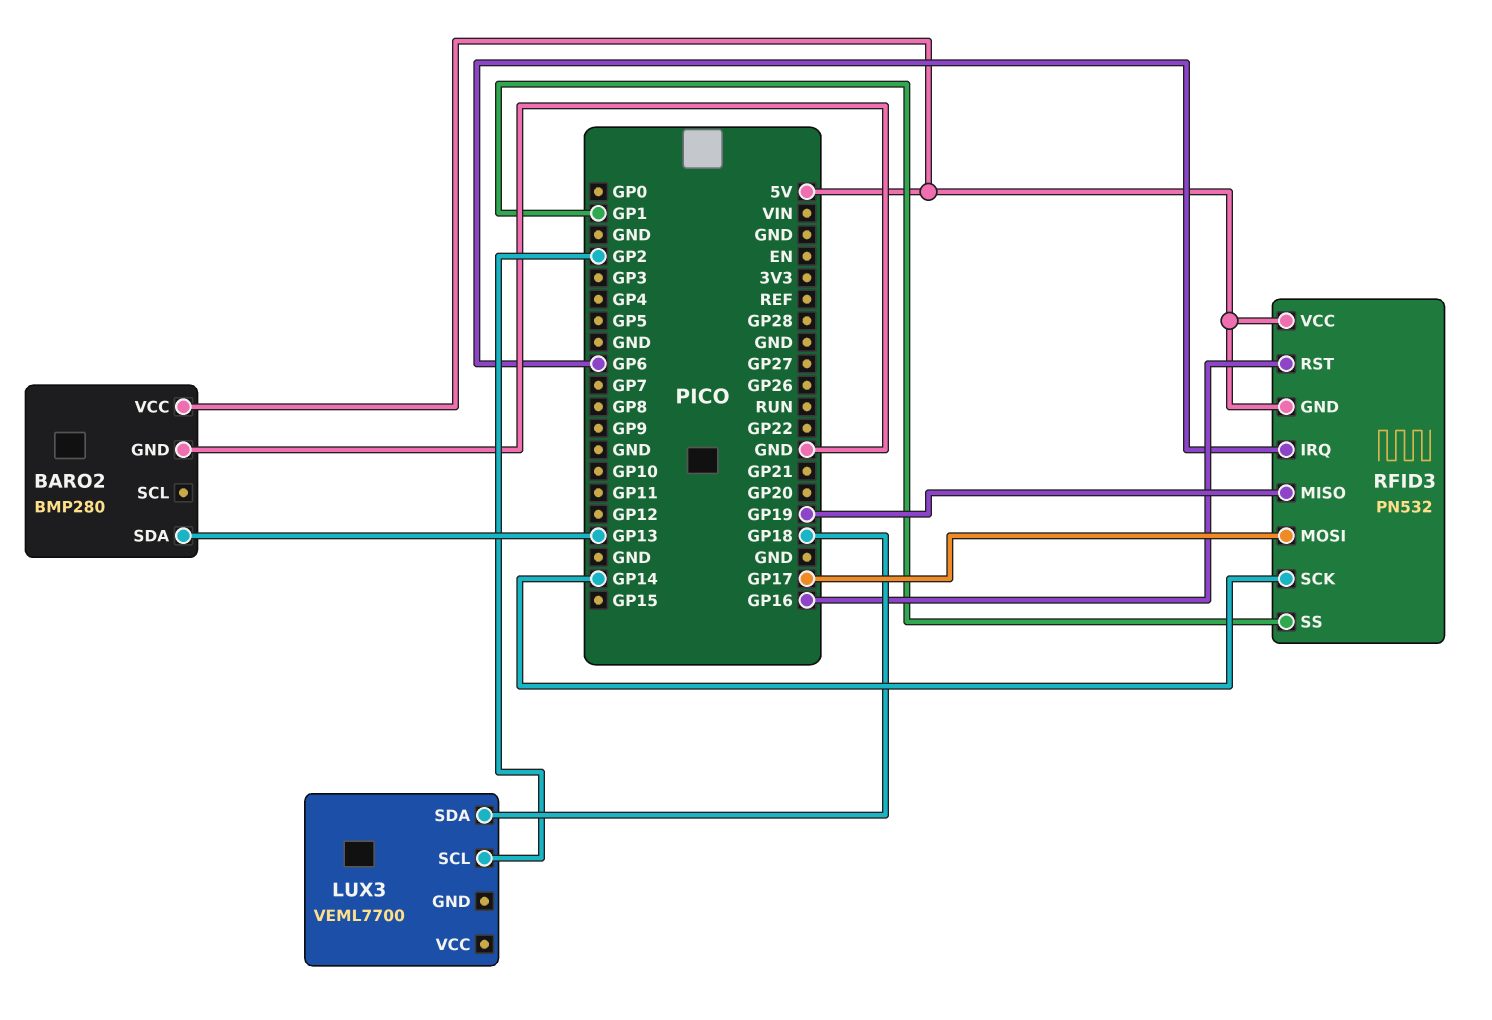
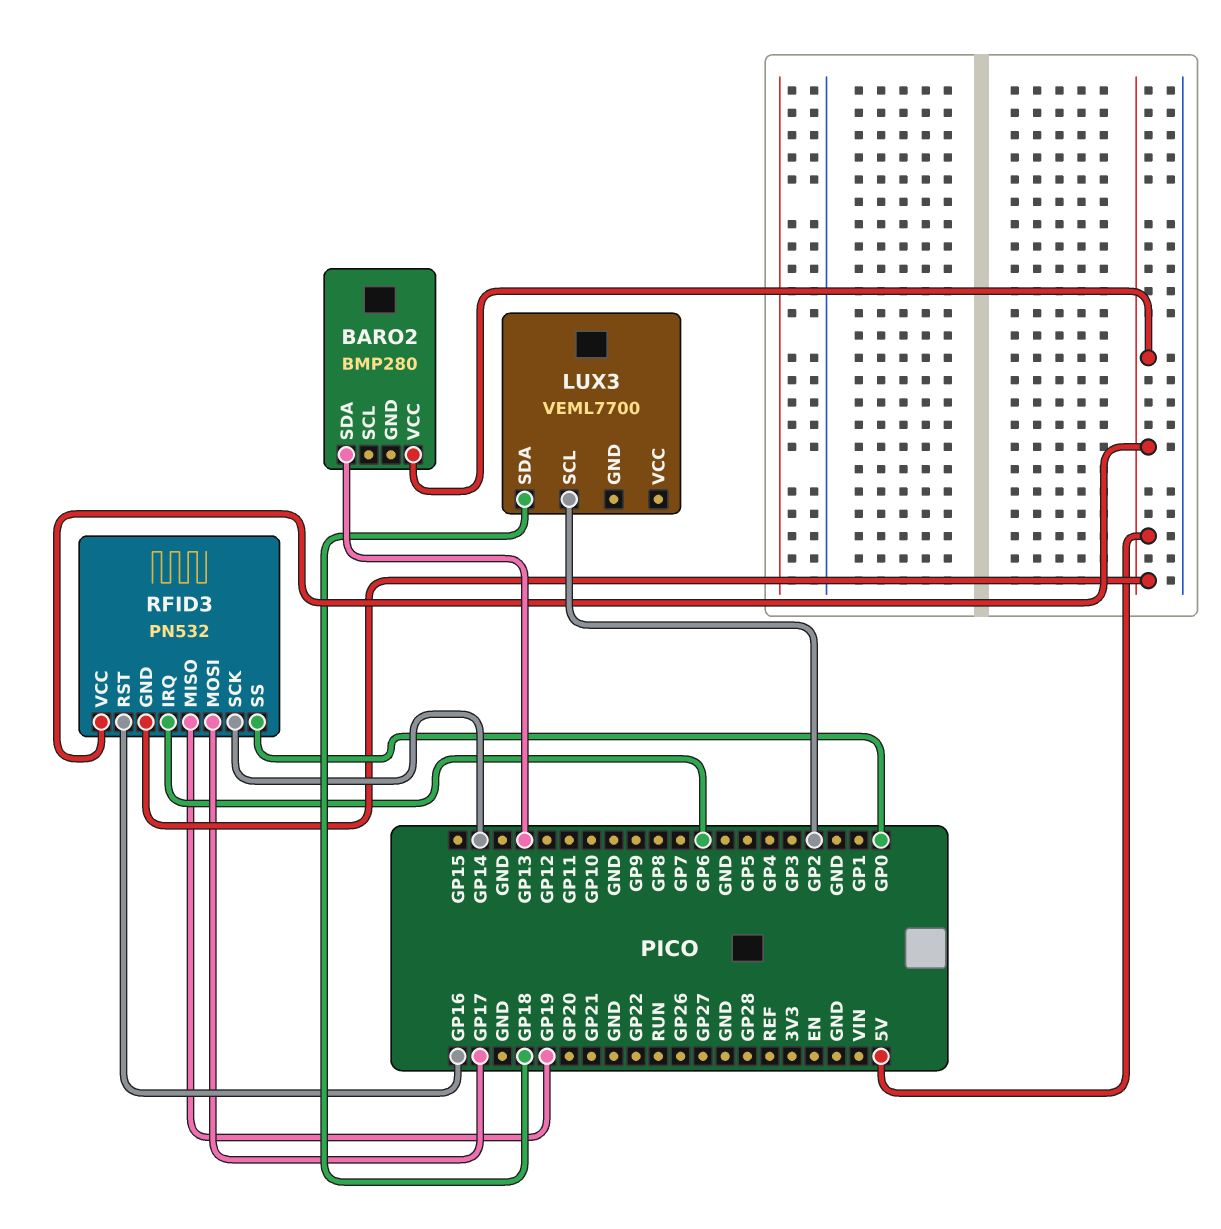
BARO2 pin GND: GND -> none
RFID3 pin SS: GP1 -> GP0

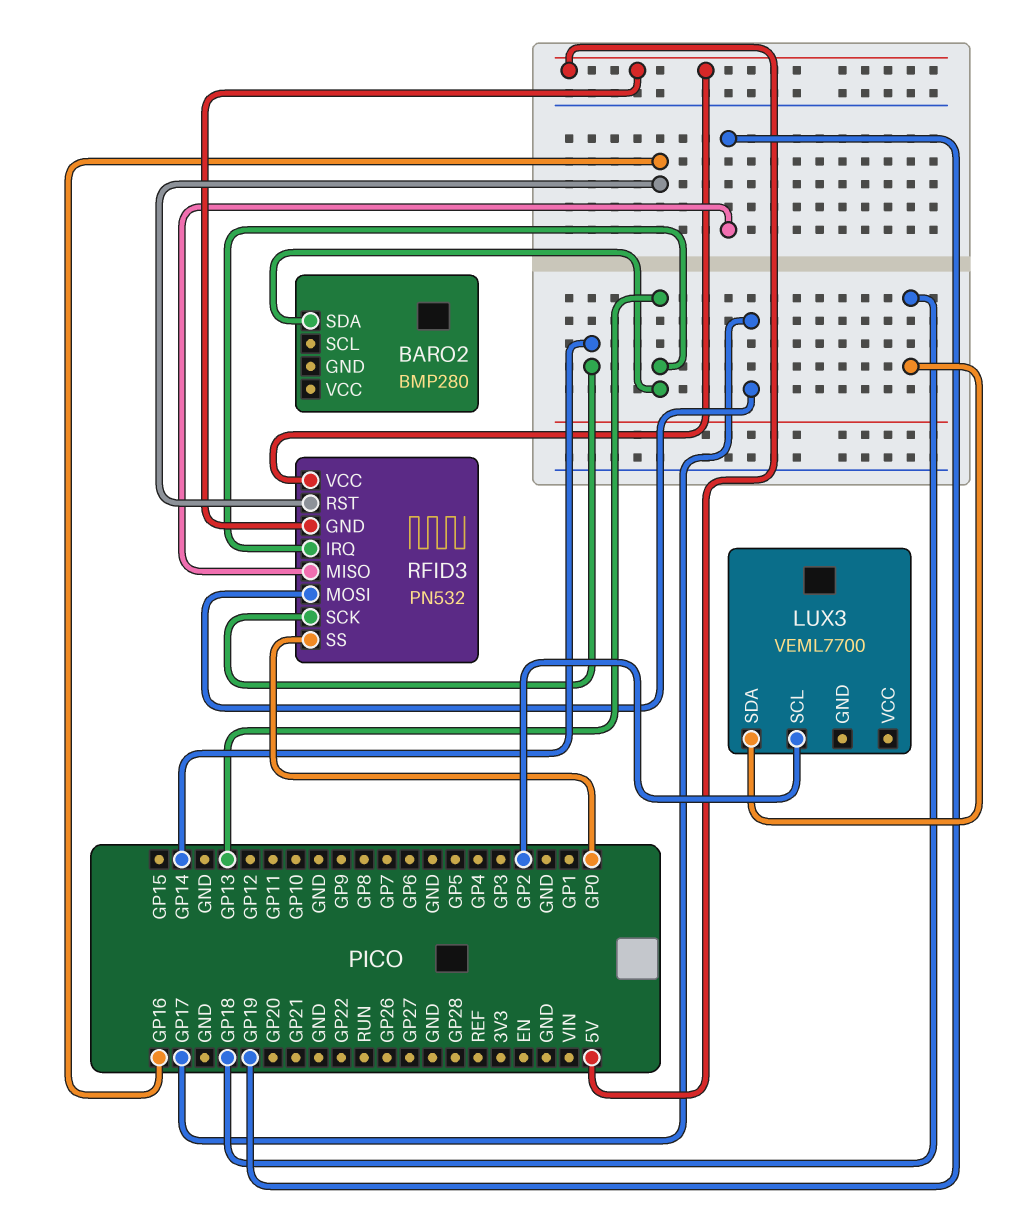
BARO2 pin VCC: 5V -> none
RFID3 pin IRQ: GP6 -> GP13

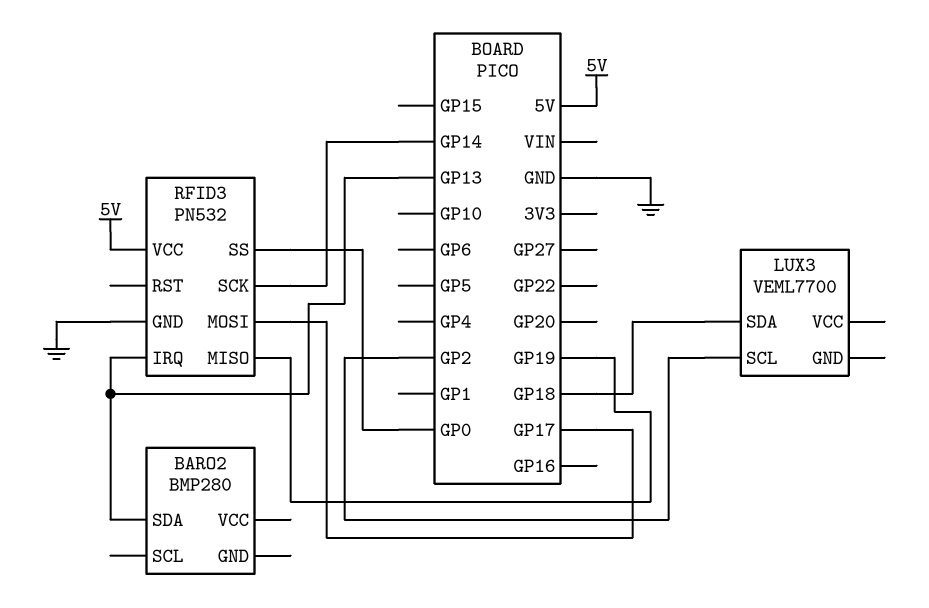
RFID3 pin GND: 5V -> GND
RFID3 pin RST: GP16 -> none

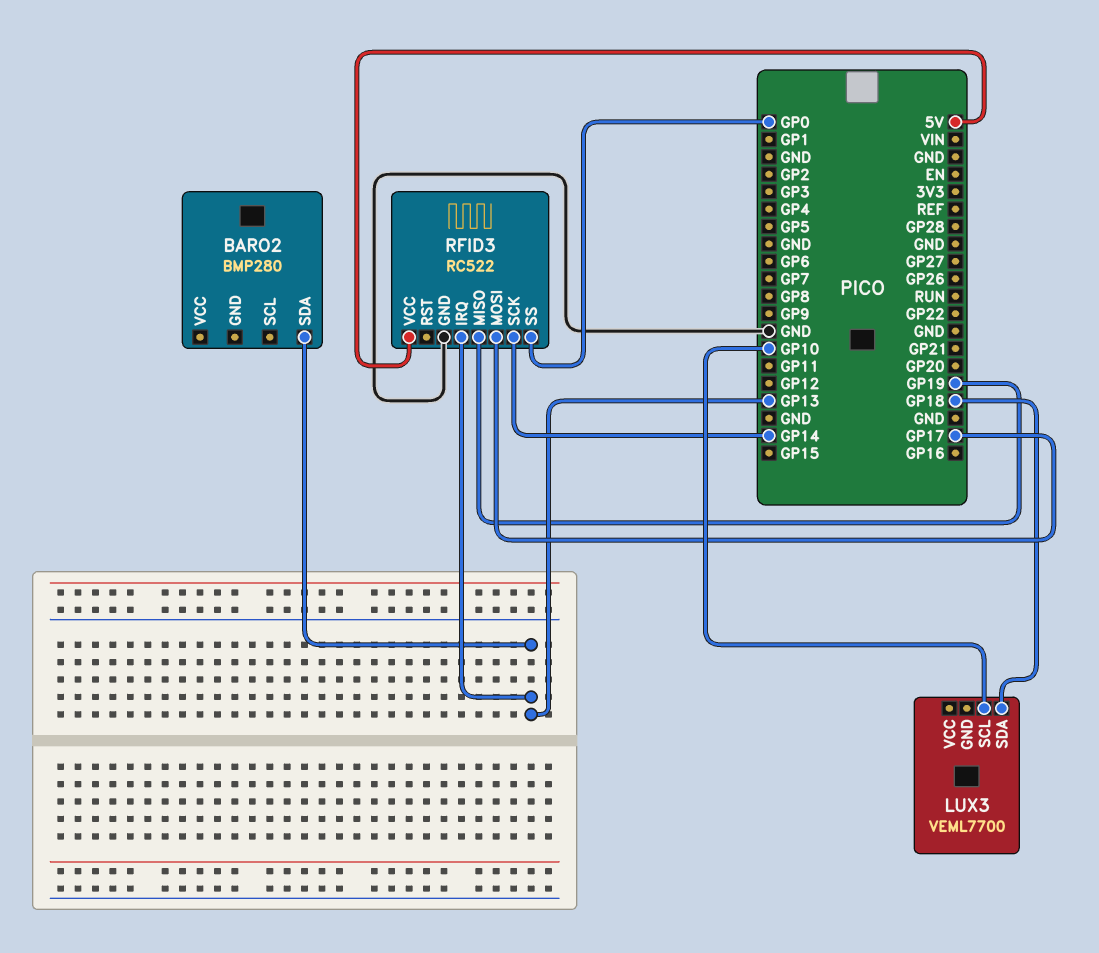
LUX3 pin SCL: GP2 -> GP10
RFID3: PN532 -> RC522

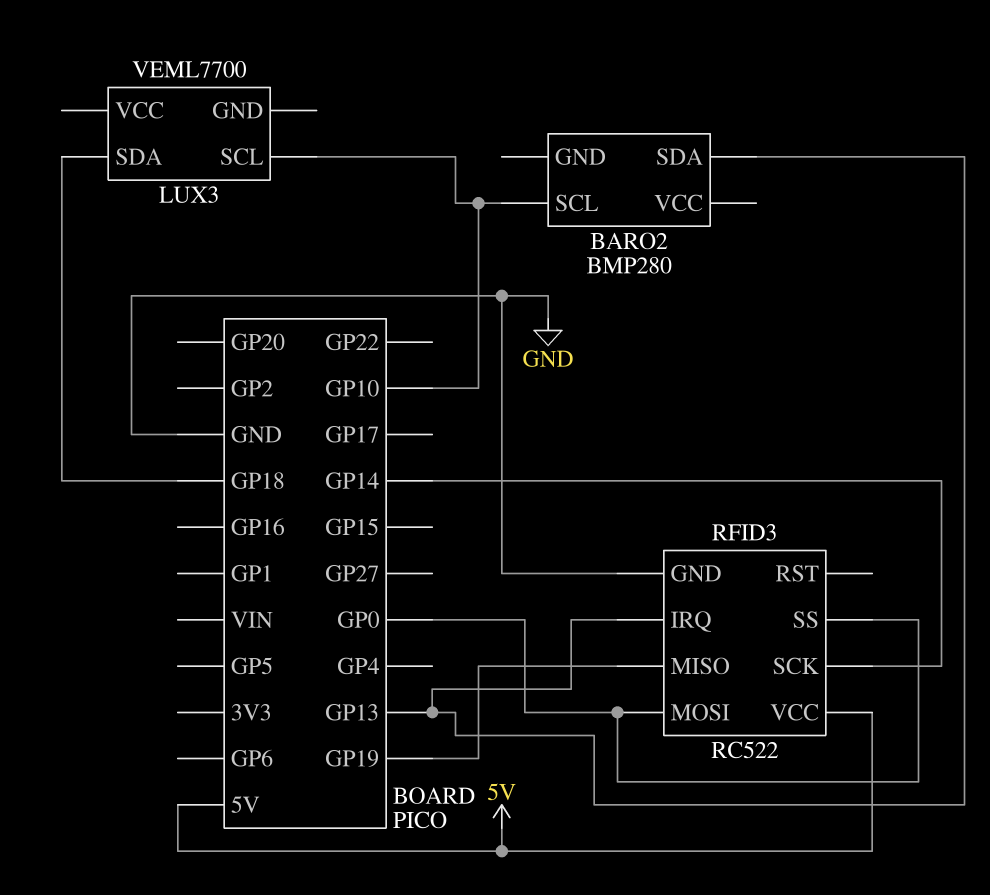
BARO2 pin SCL: none -> GP10
RFID3 pin MOSI: GP17 -> GP0

